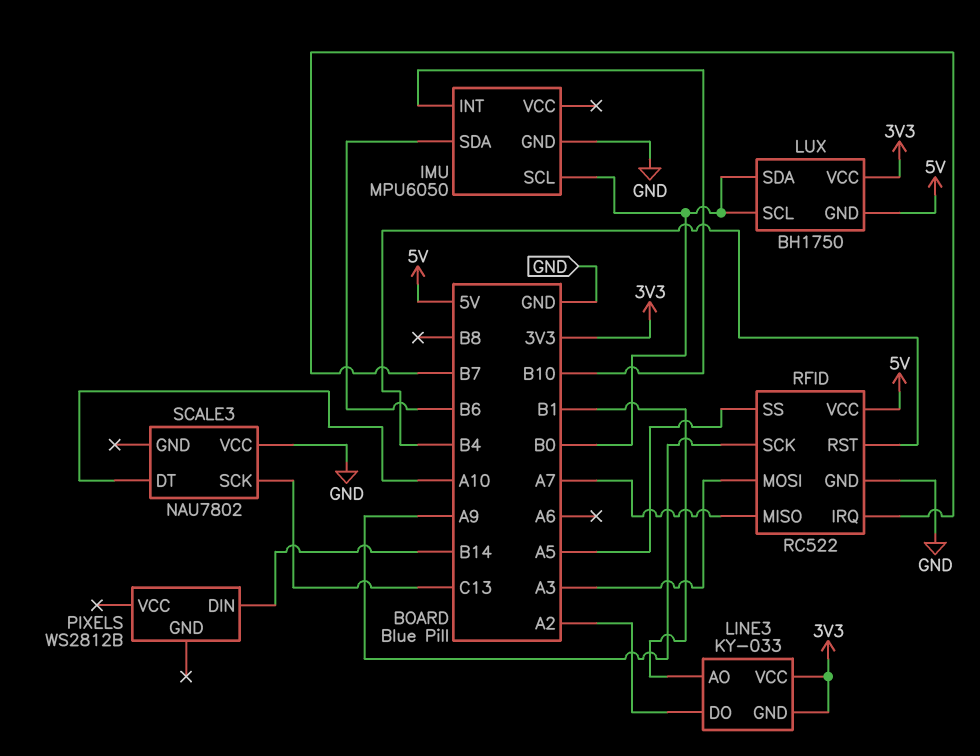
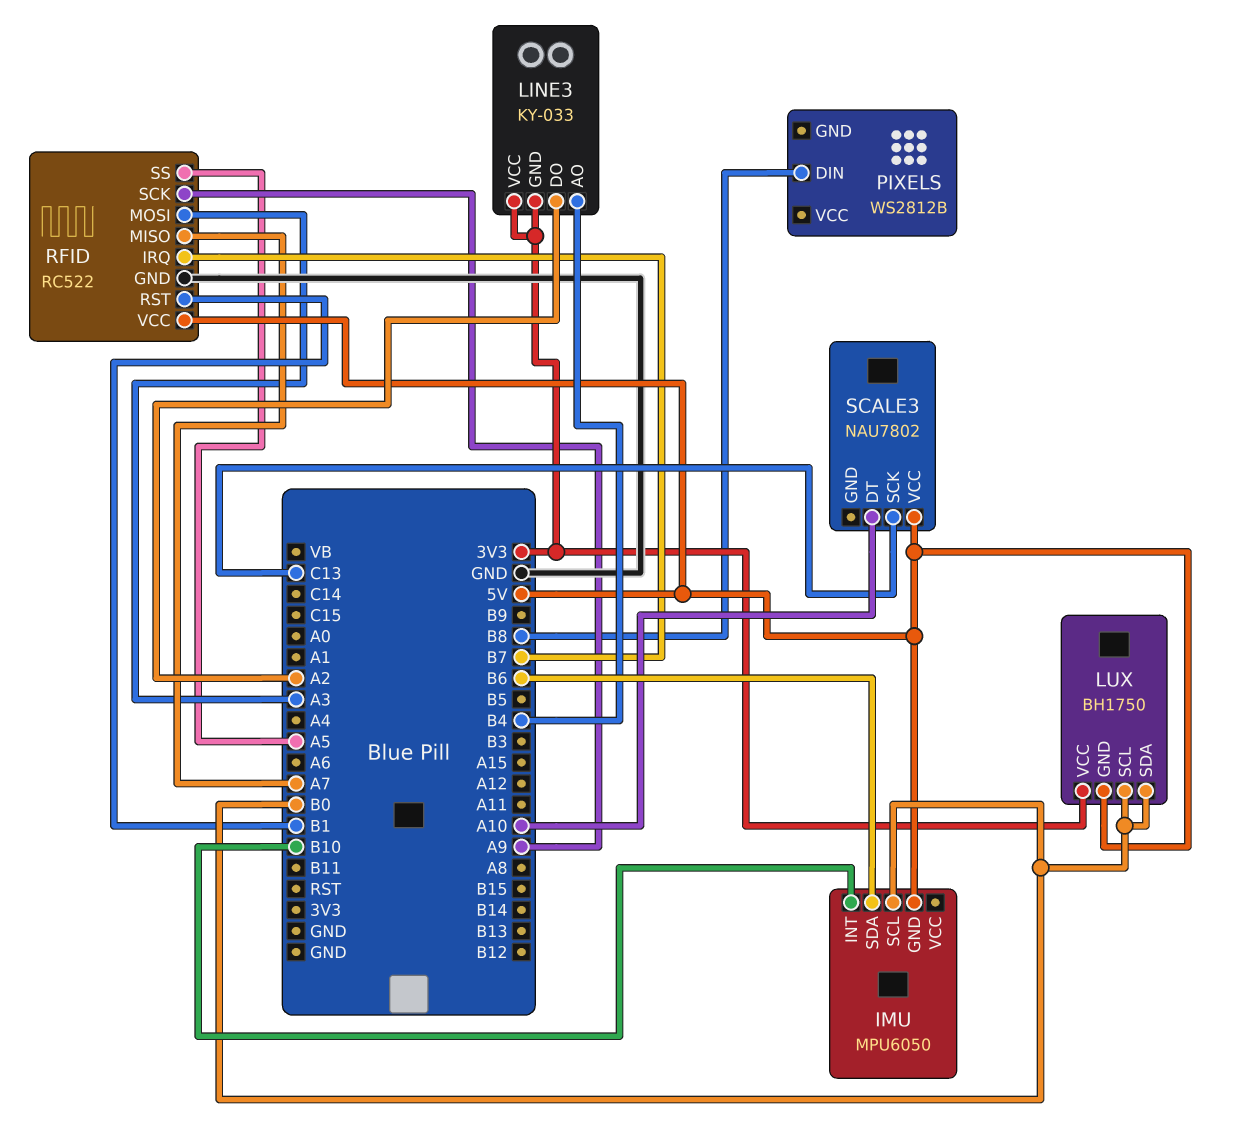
IMU pin GND: GND -> 5V
LINE3 pin AO: B1 -> B4
PIXELS pin DIN: B14 -> B8
RFID pin RST: B4 -> B1
SCALE3 pin VCC: GND -> 5V

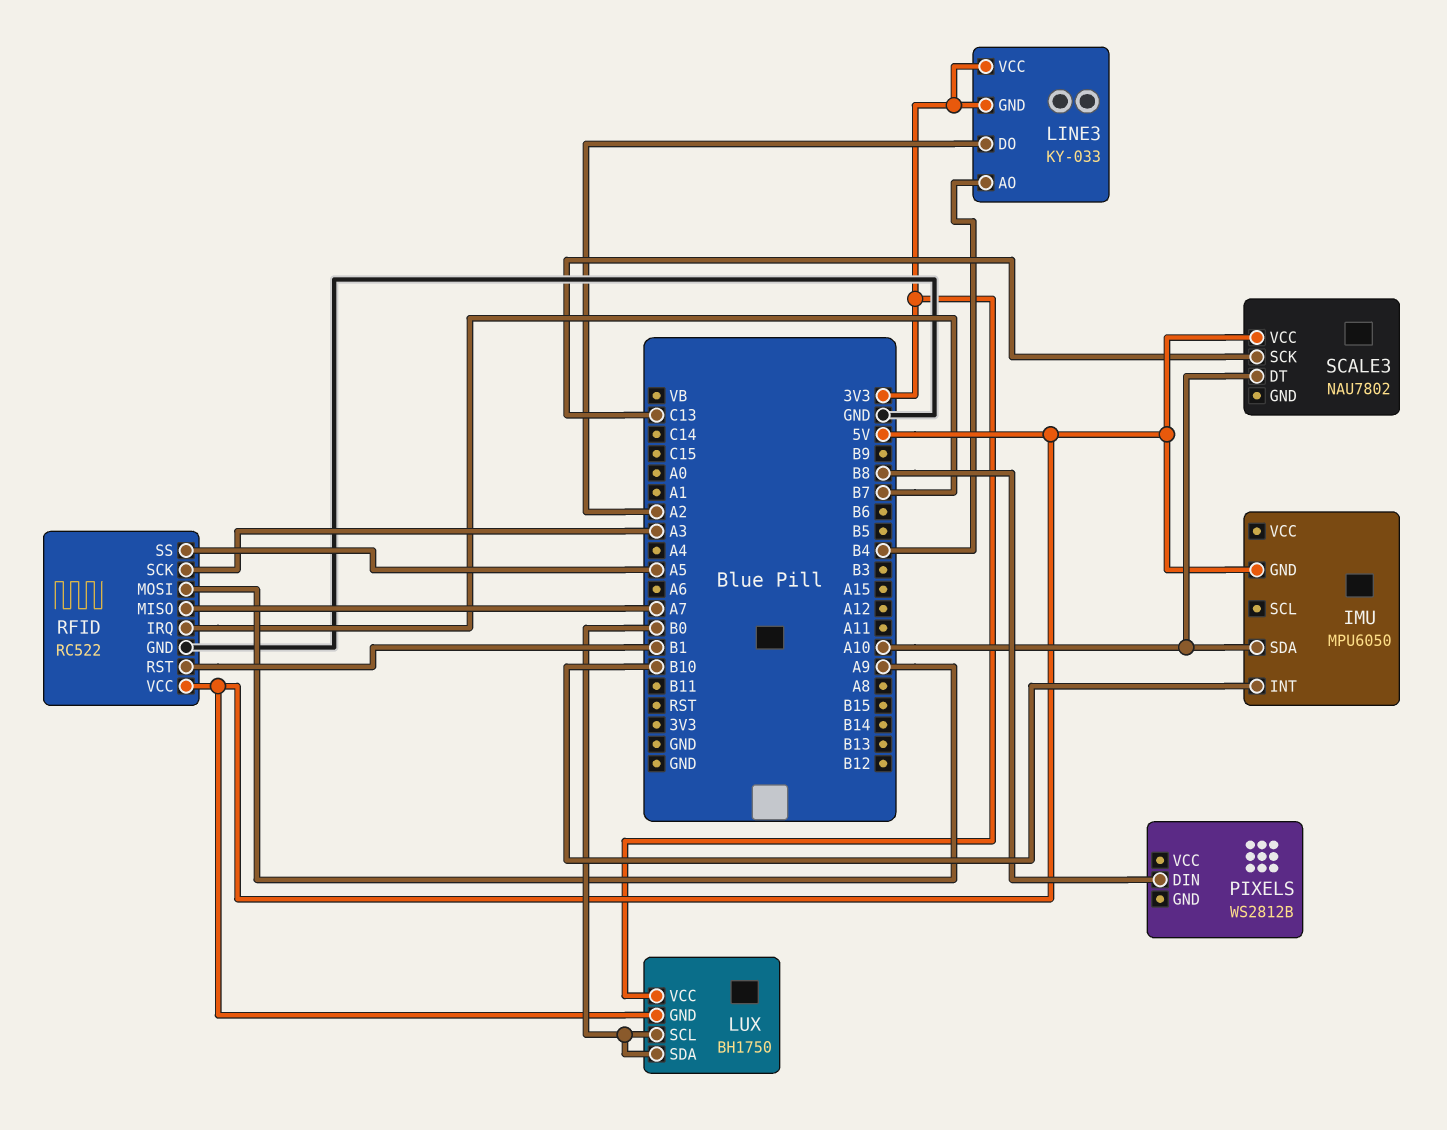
IMU pin SCL: B0 -> none
IMU pin SDA: B6 -> A10
RFID pin MOSI: A3 -> A9
RFID pin SCK: A9 -> A3

